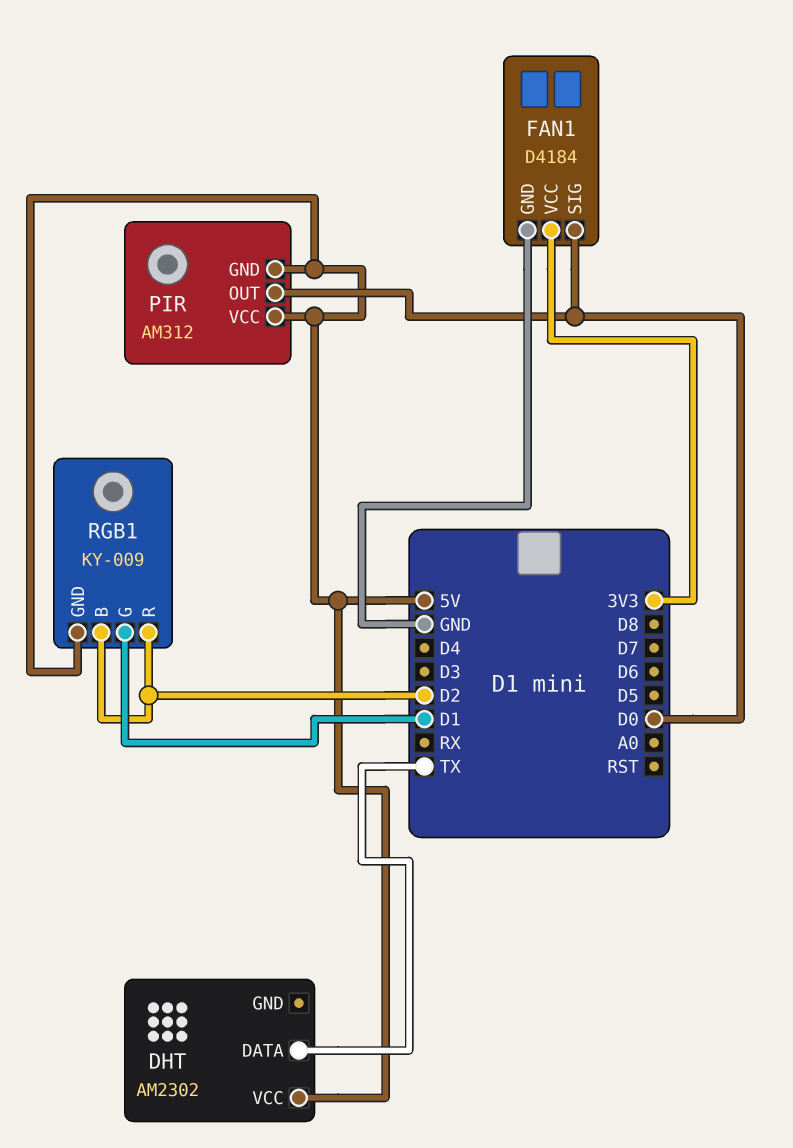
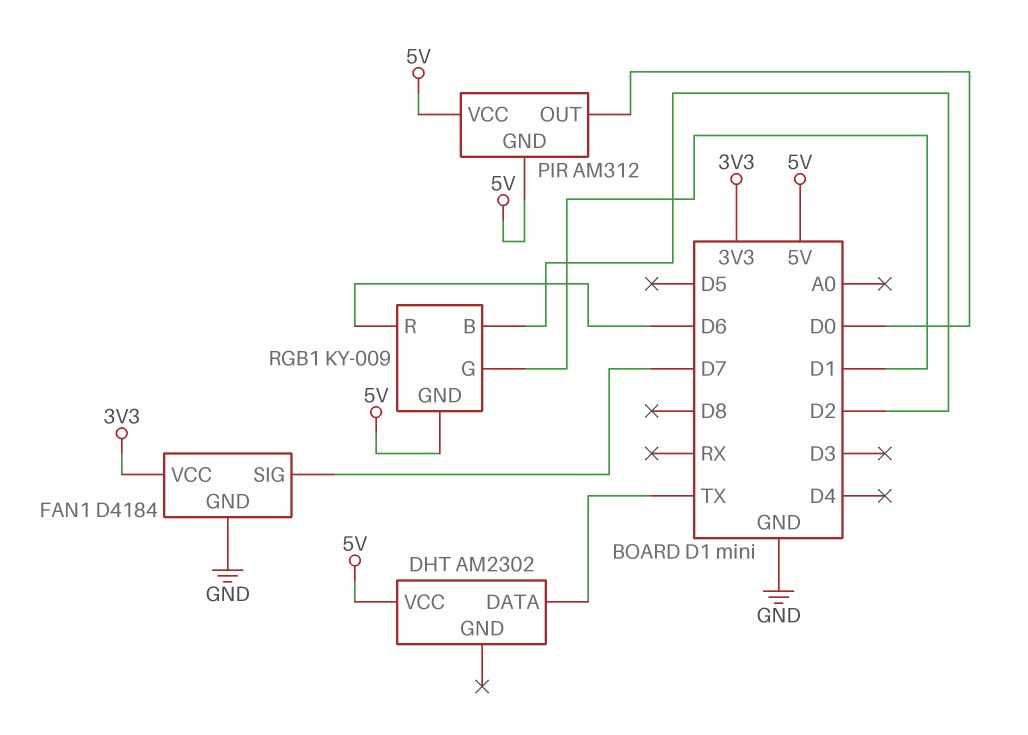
FAN1 pin SIG: D0 -> D7
RGB1 pin R: D2 -> D6

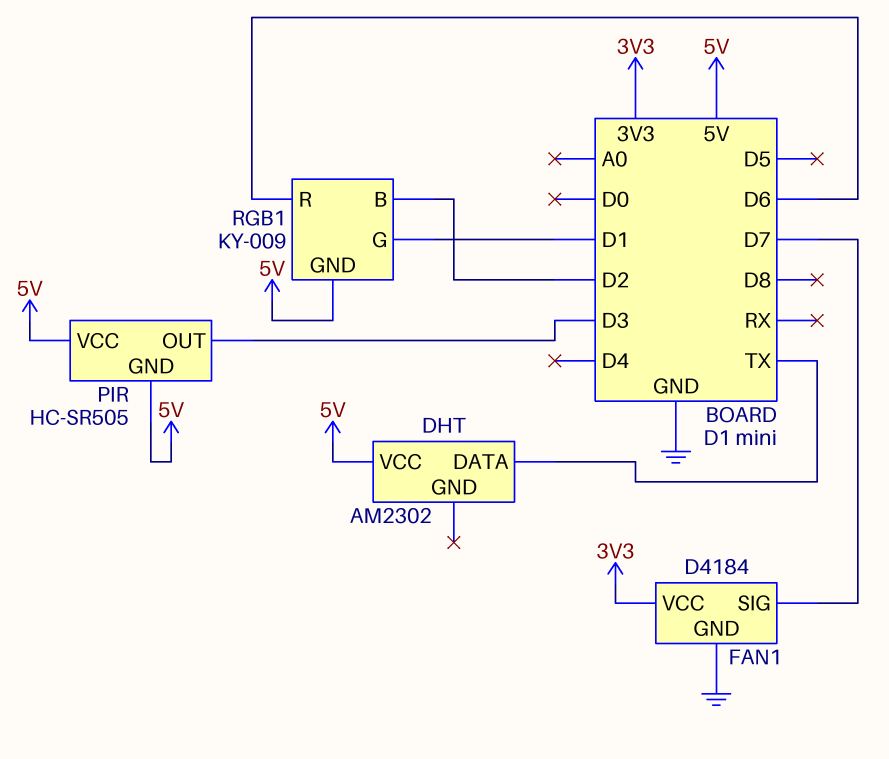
PIR: AM312 -> HC-SR505
PIR pin OUT: D0 -> D3

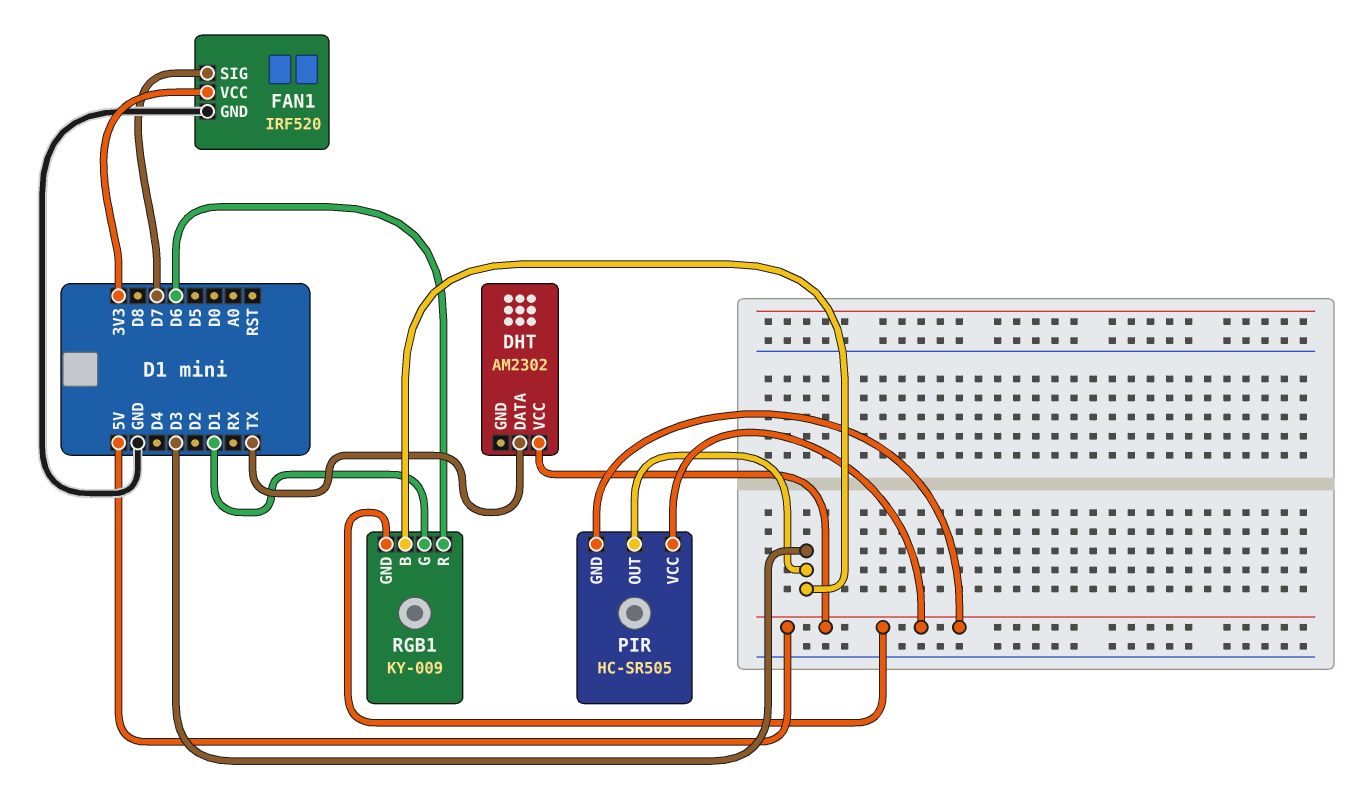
FAN1: D4184 -> IRF520
RGB1 pin B: D2 -> D3

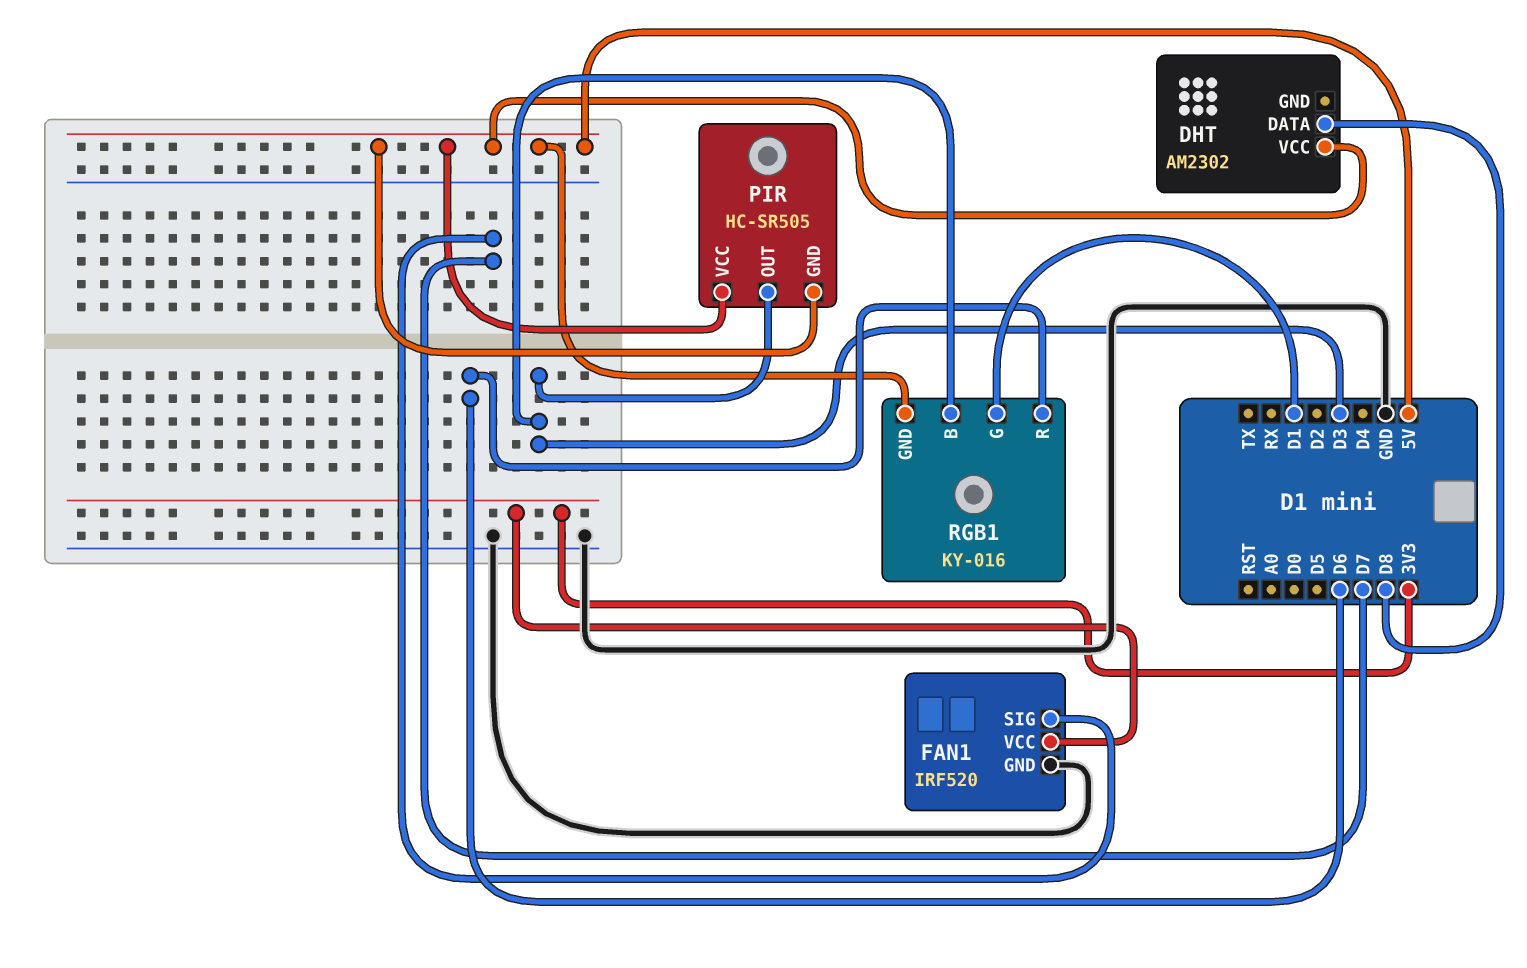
DHT pin DATA: TX -> D8
RGB1: KY-009 -> KY-016

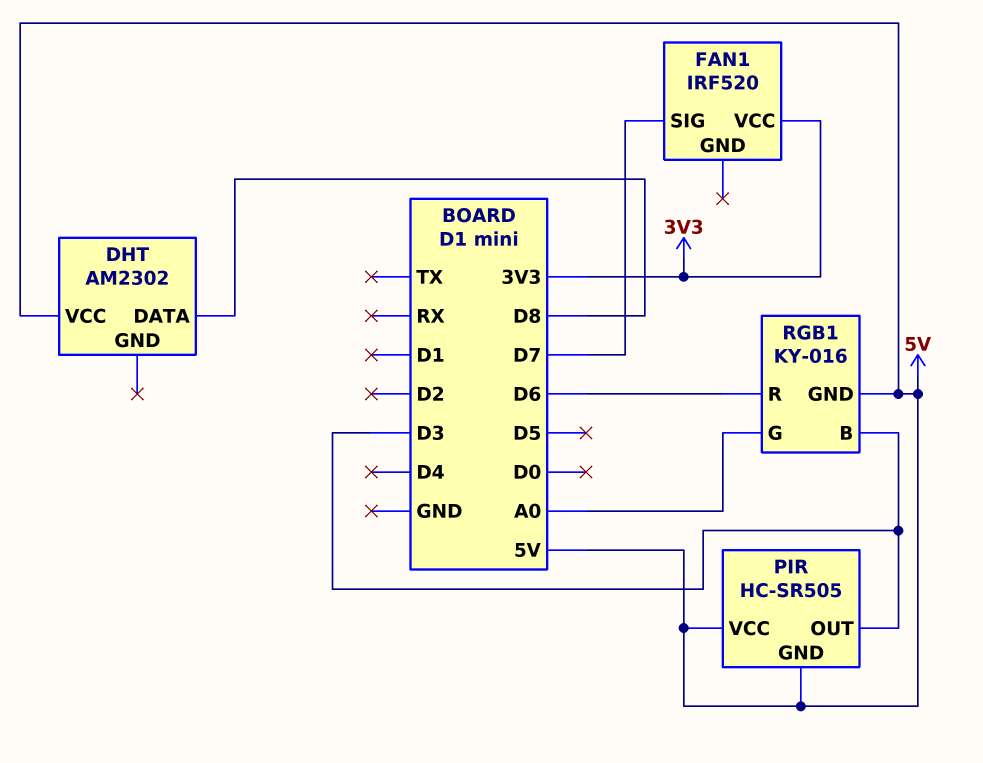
FAN1 pin GND: GND -> none
RGB1 pin G: D1 -> A0

